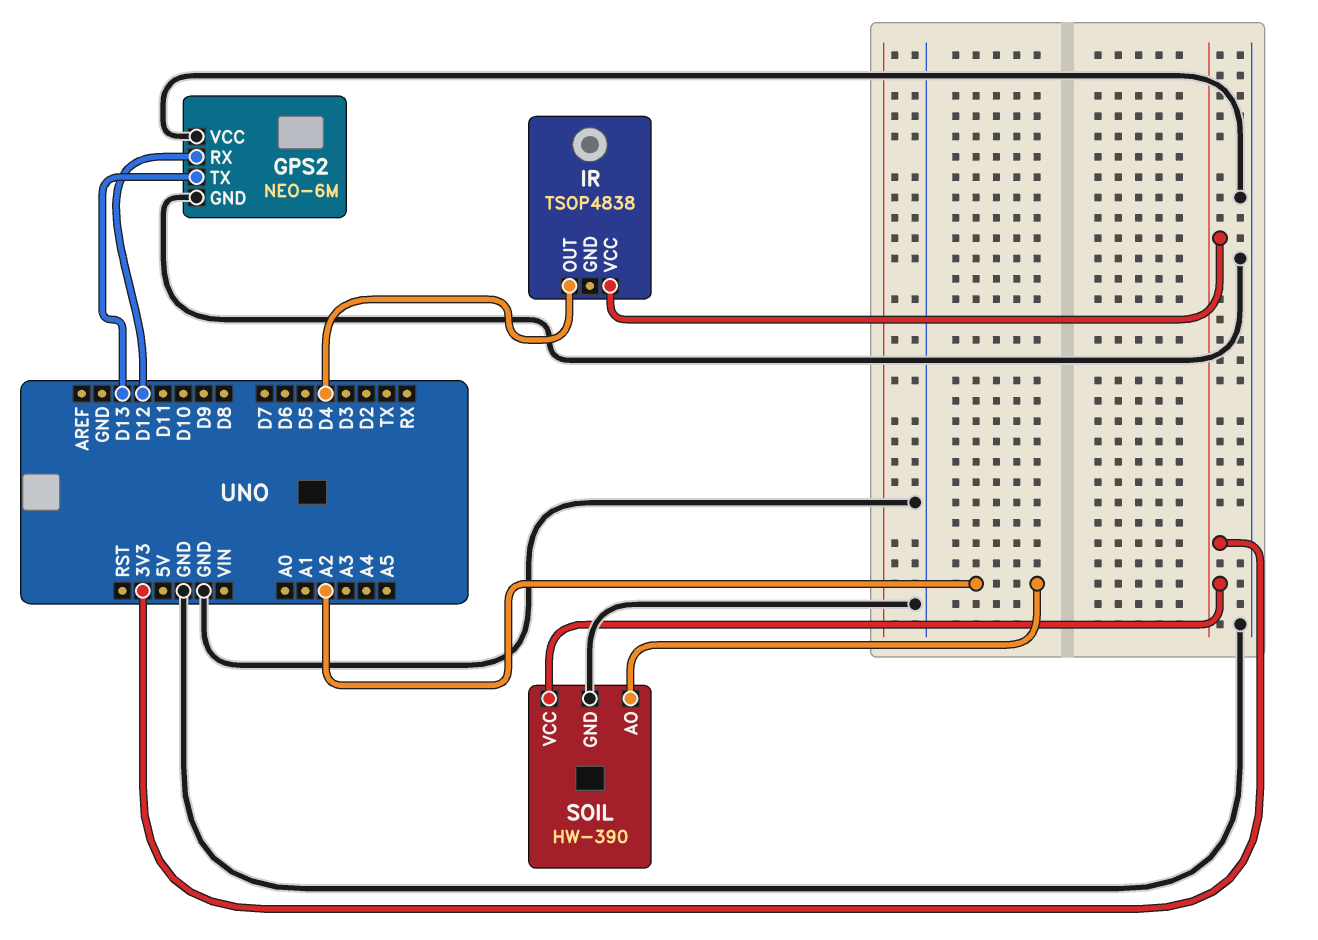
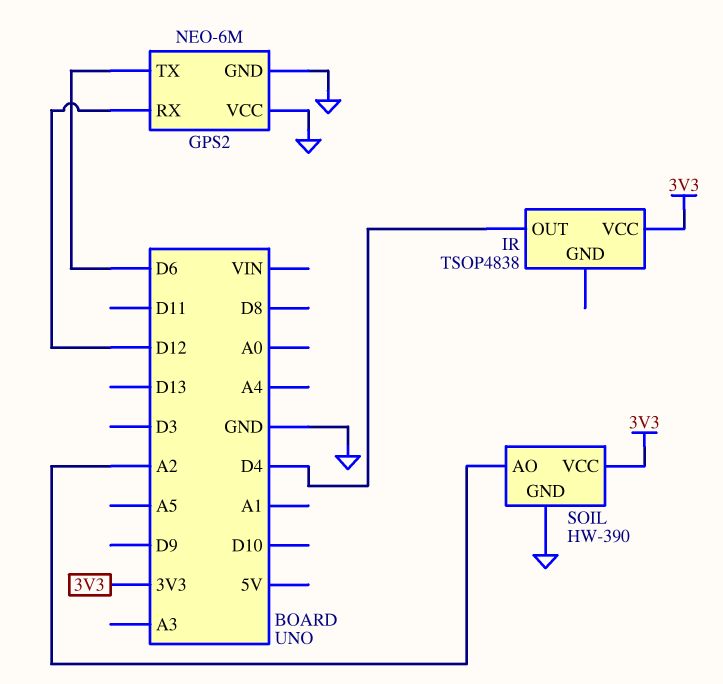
GPS2 pin TX: D13 -> D6

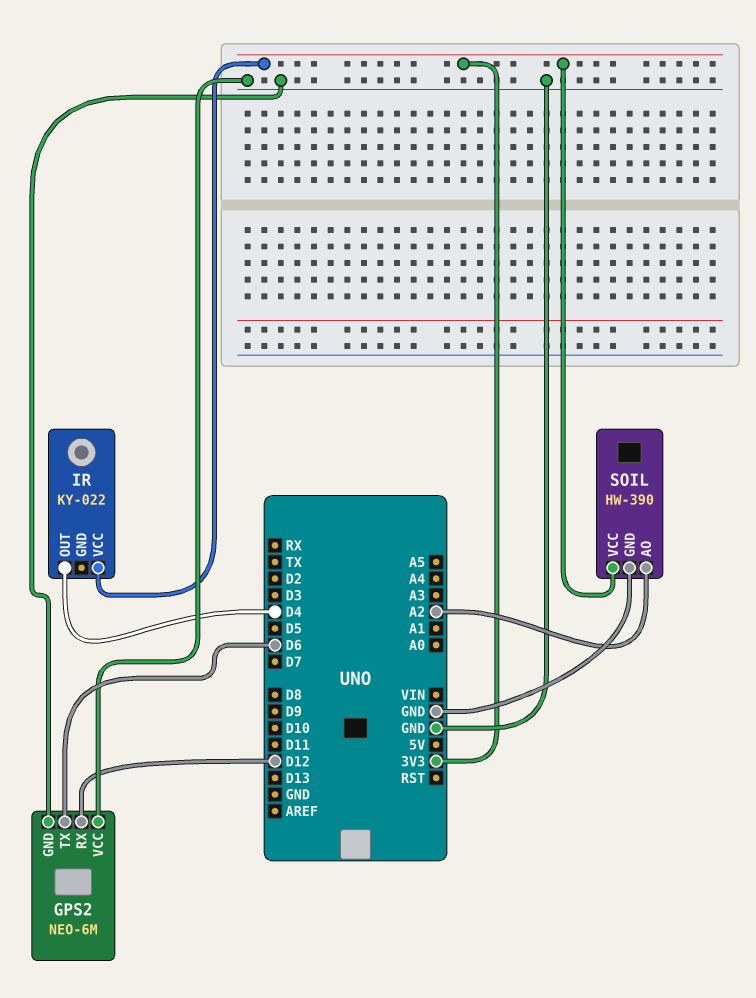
IR: TSOP4838 -> KY-022

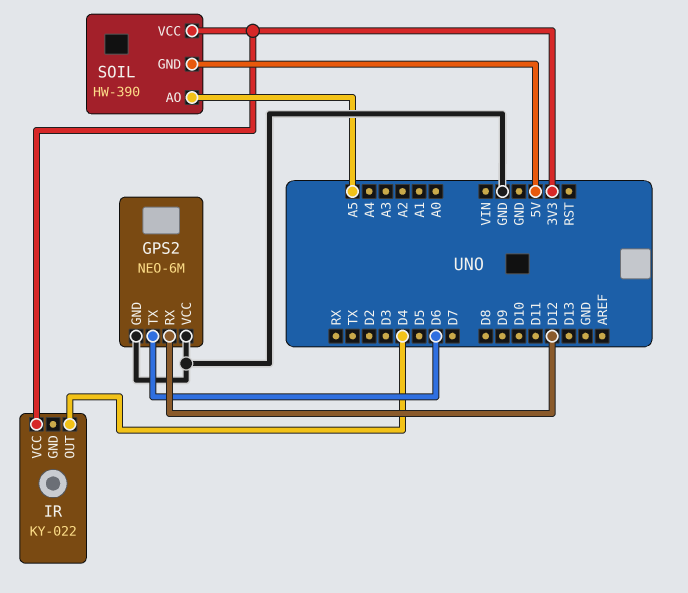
SOIL pin AO: A2 -> A5
SOIL pin GND: GND -> 5V

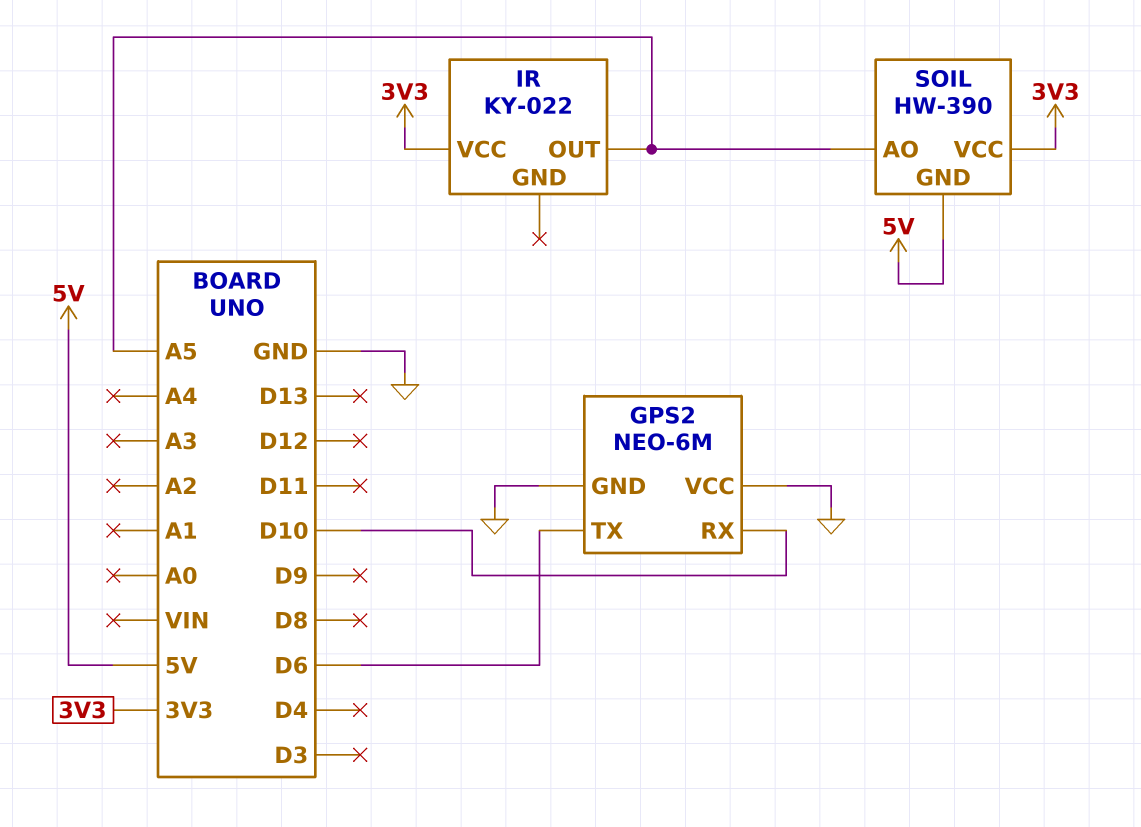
GPS2 pin RX: D12 -> D10
IR pin OUT: D4 -> A5

